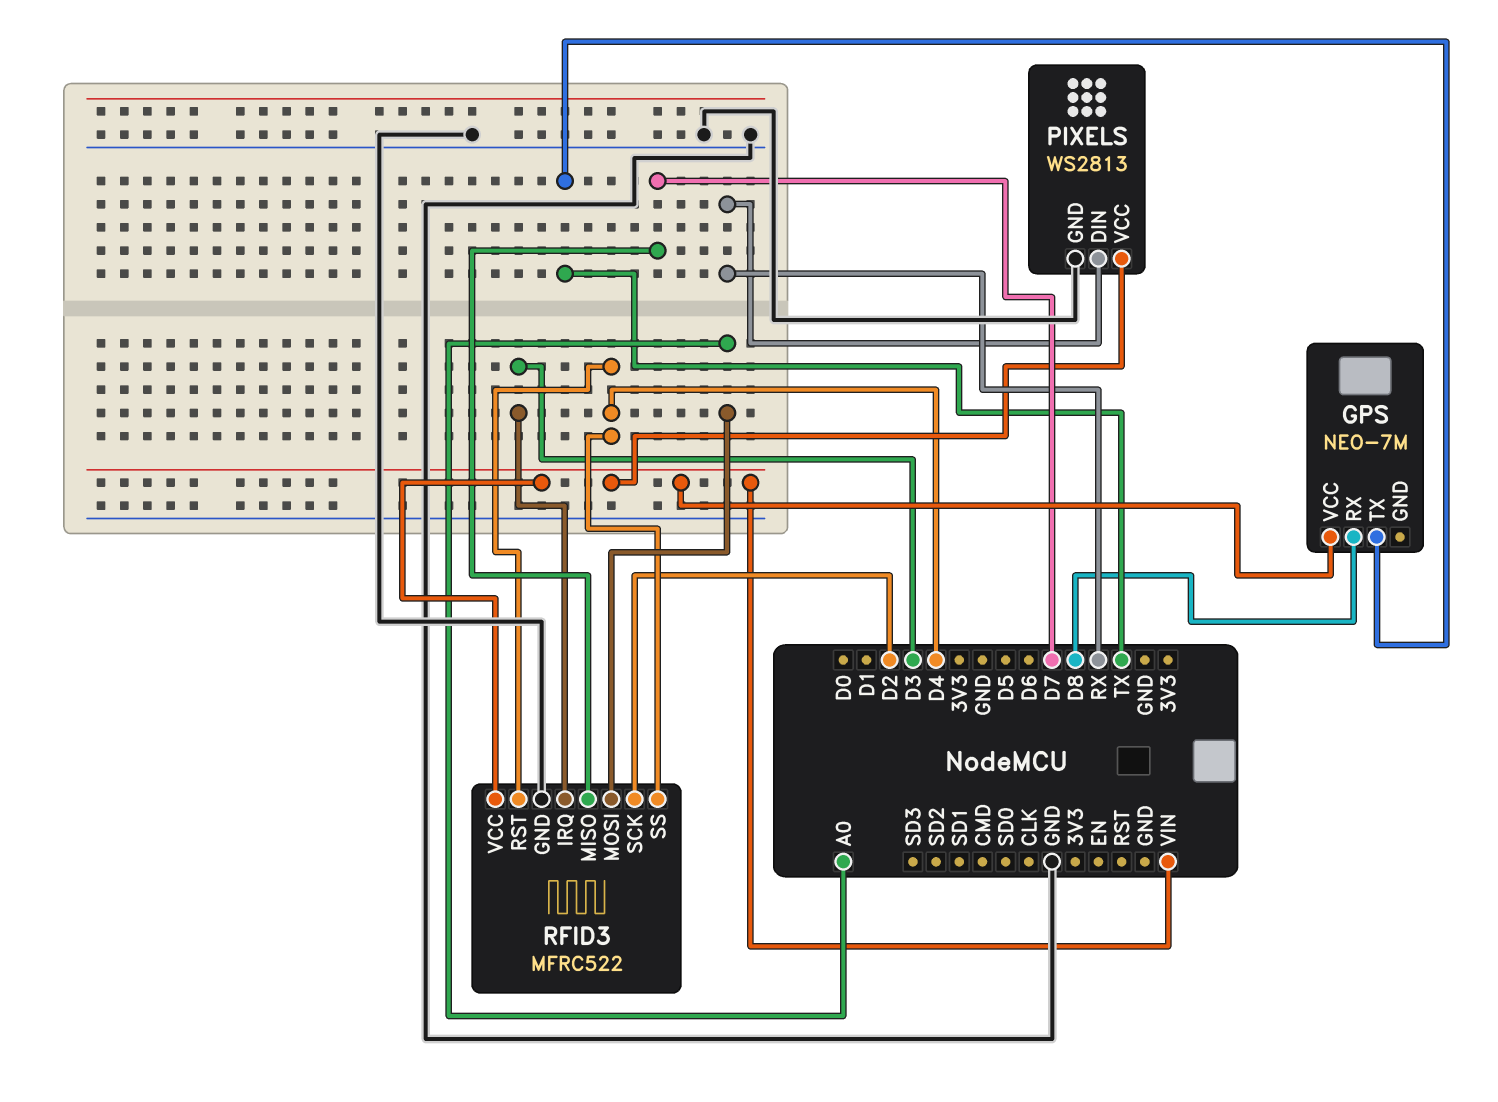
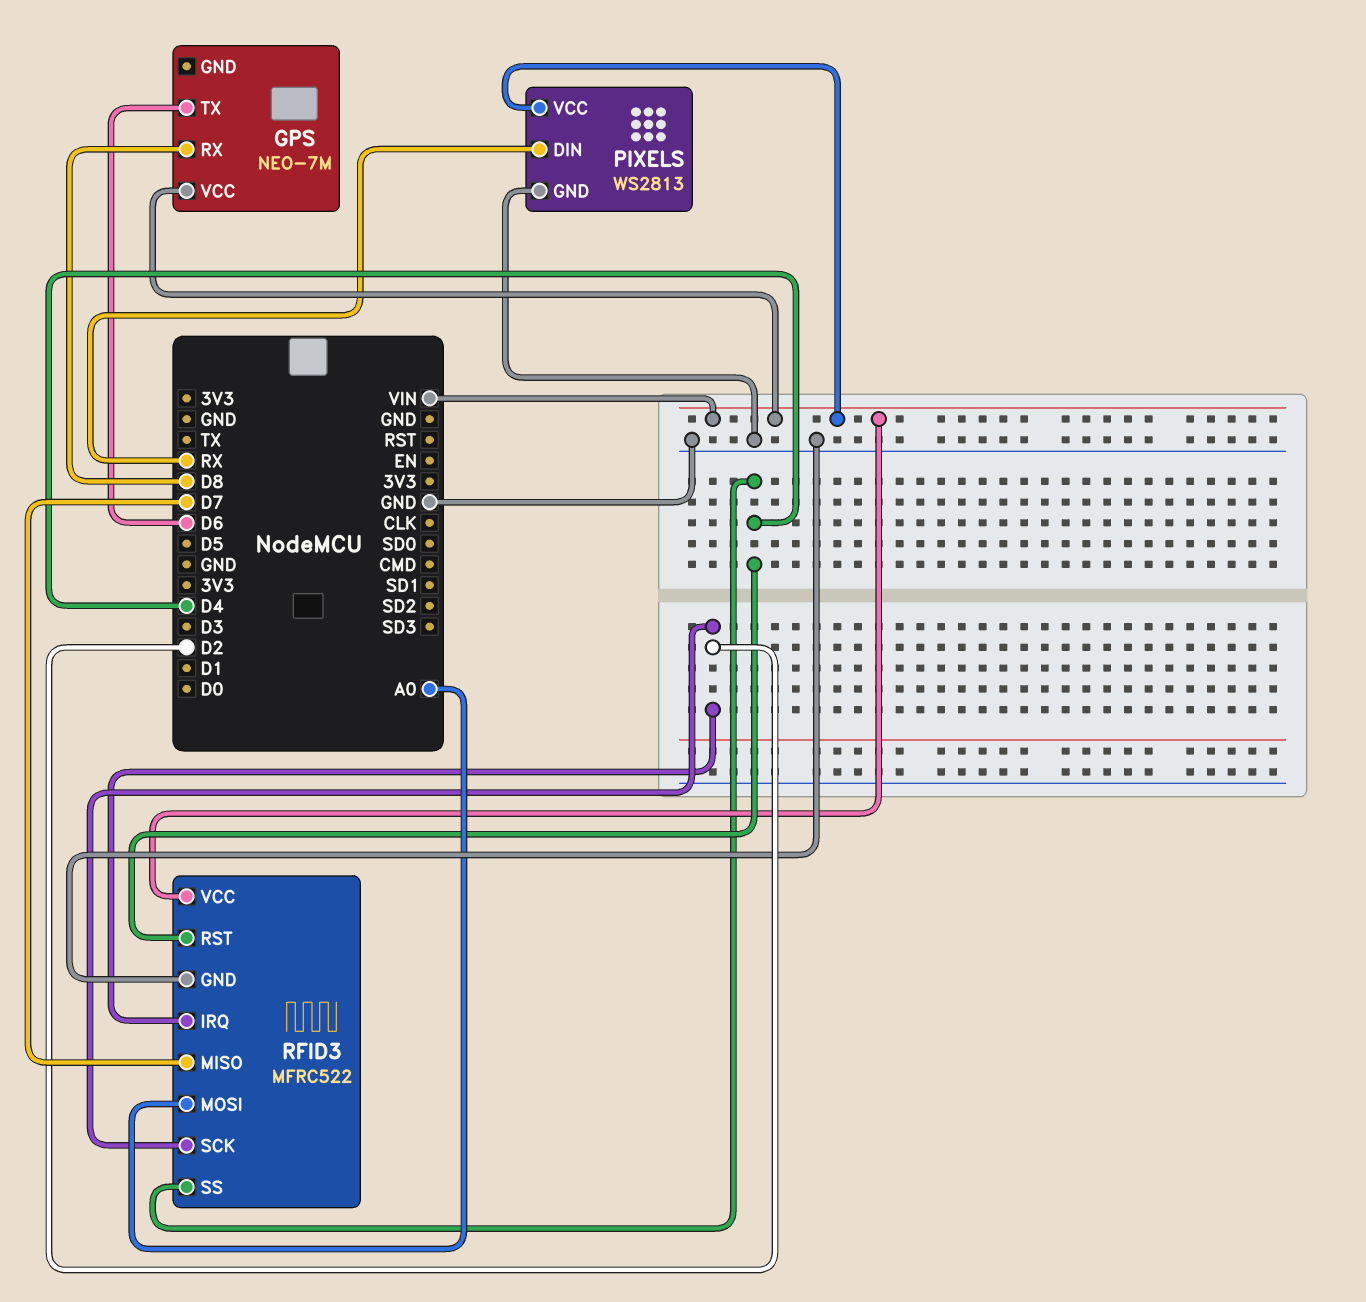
GPS pin TX: TX -> D6
RFID3 pin IRQ: D3 -> D2

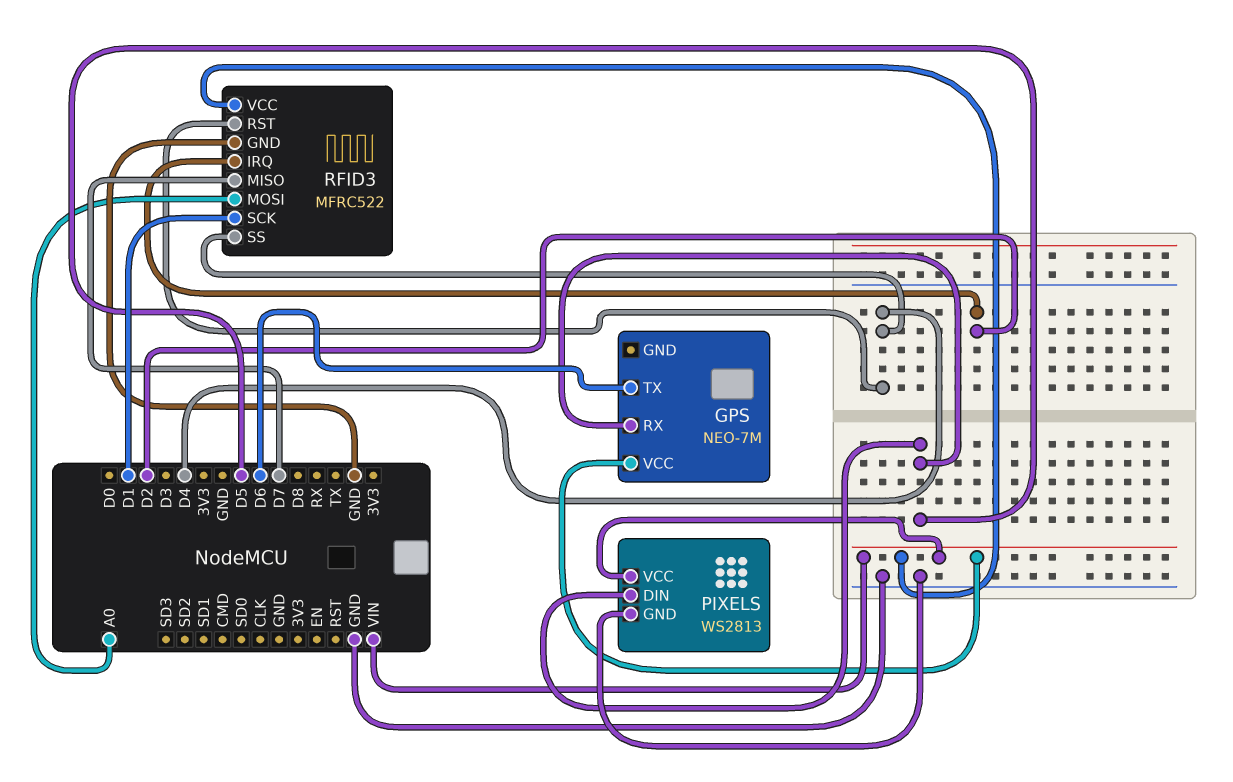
GPS pin RX: D8 -> D5
PIXELS pin DIN: RX -> D5
RFID3 pin SCK: D2 -> D1

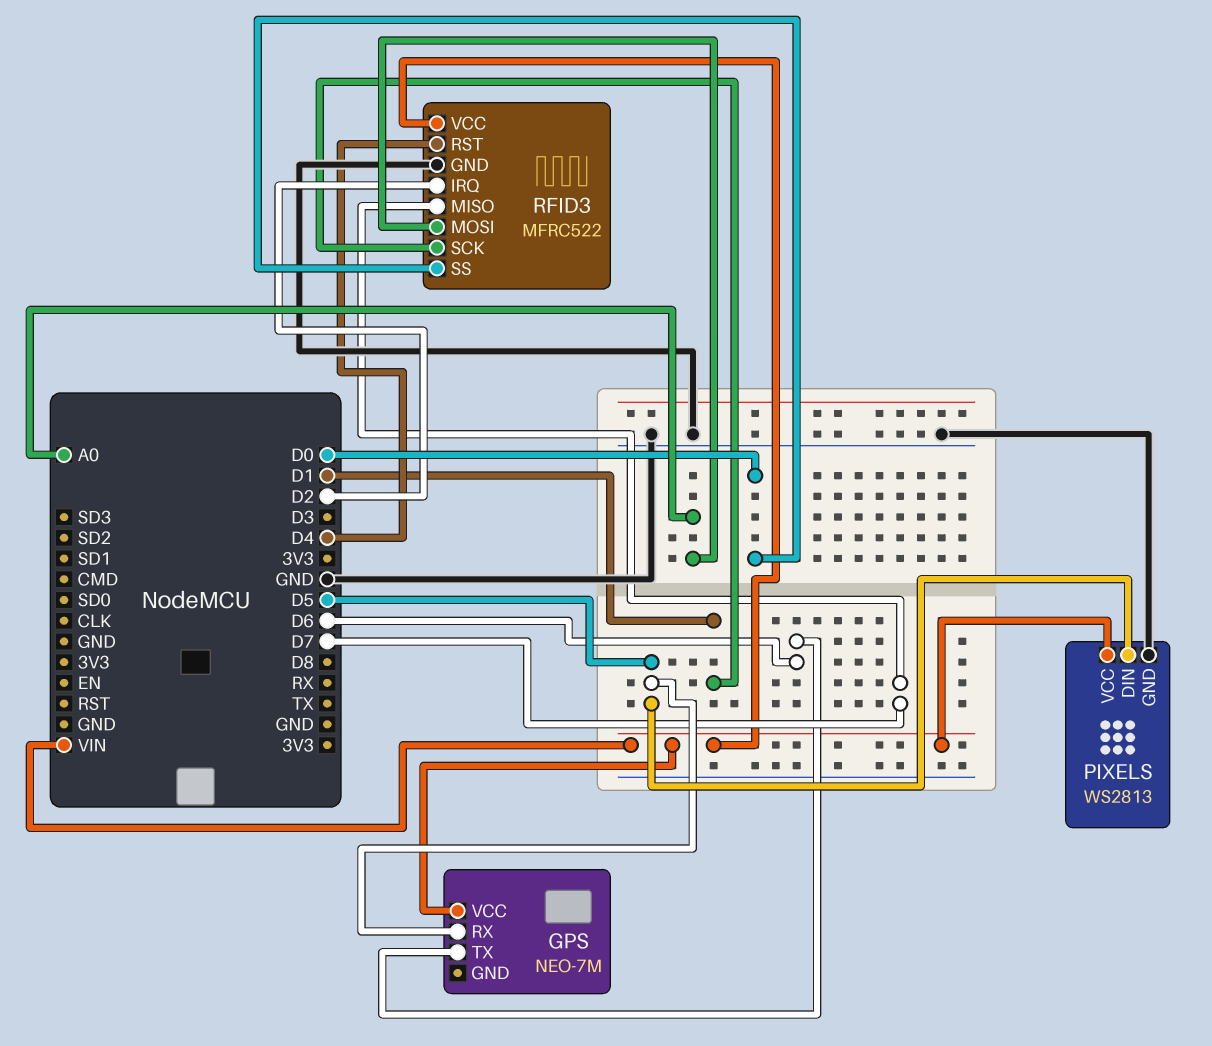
RFID3 pin SS: D4 -> D0

